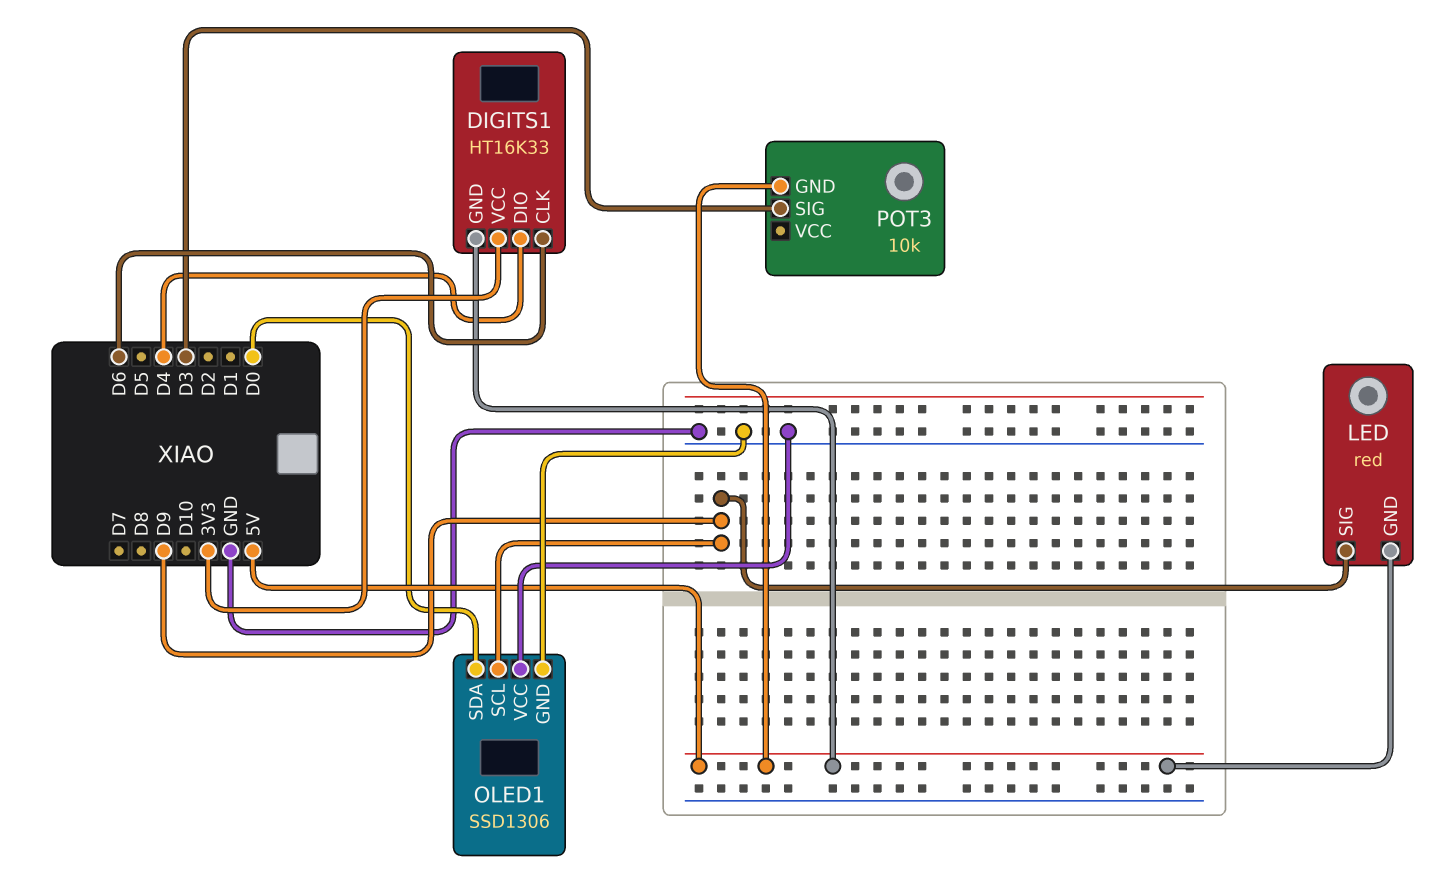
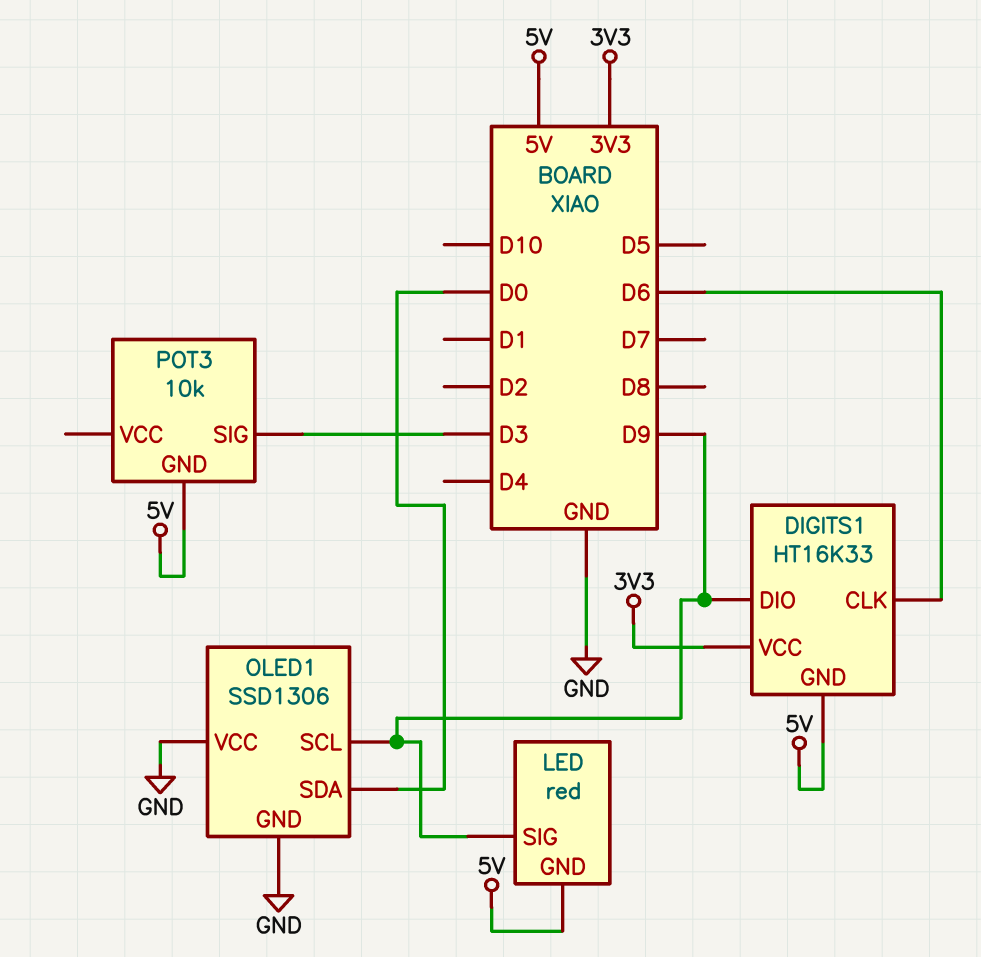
DIGITS1 pin DIO: D4 -> D9

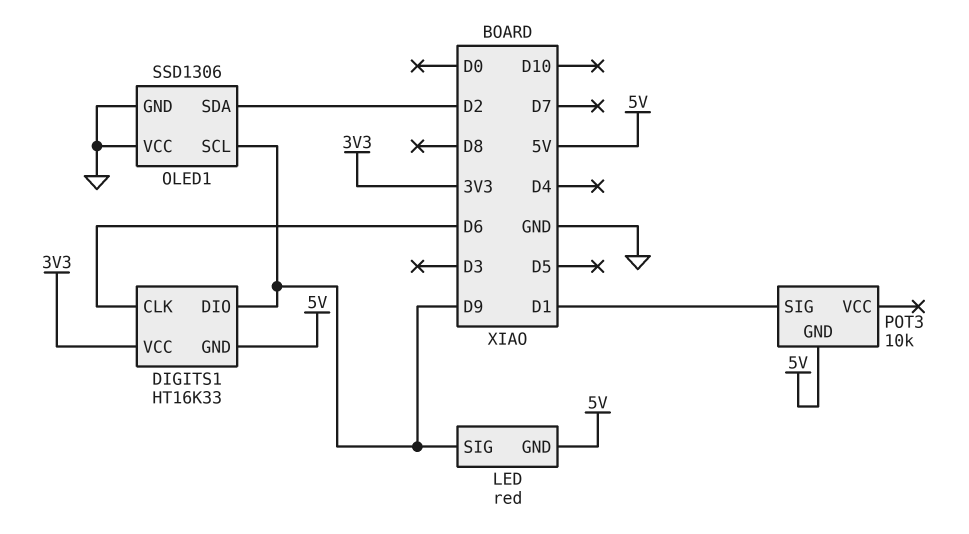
OLED1 pin SDA: D0 -> D2
POT3 pin SIG: D3 -> D1

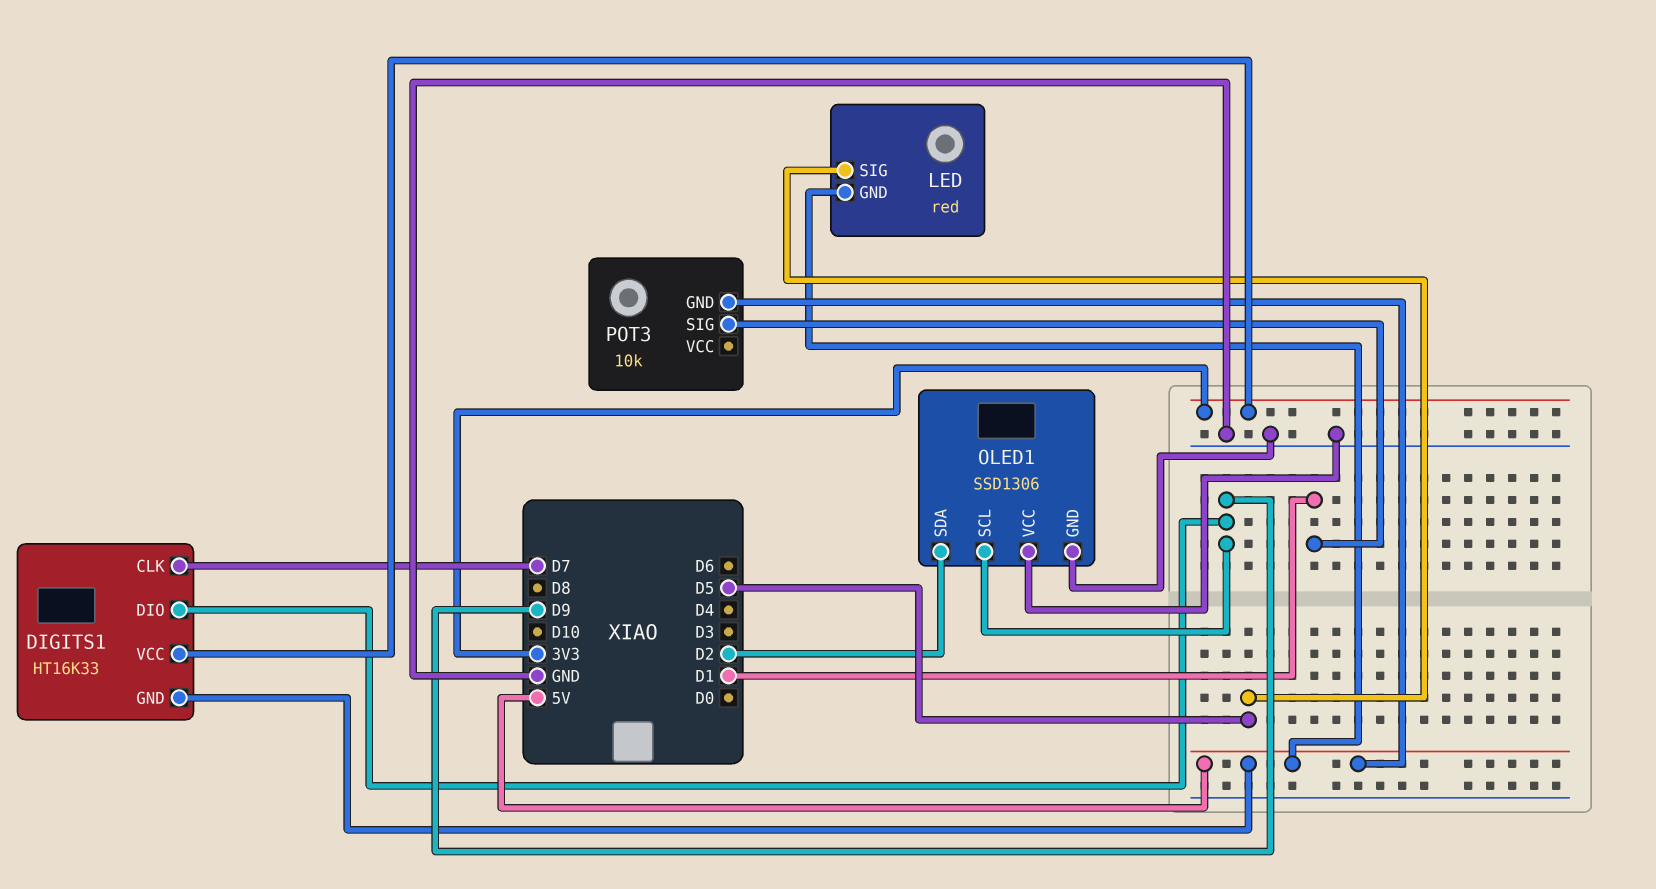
DIGITS1 pin CLK: D6 -> D7
LED pin SIG: D9 -> D5

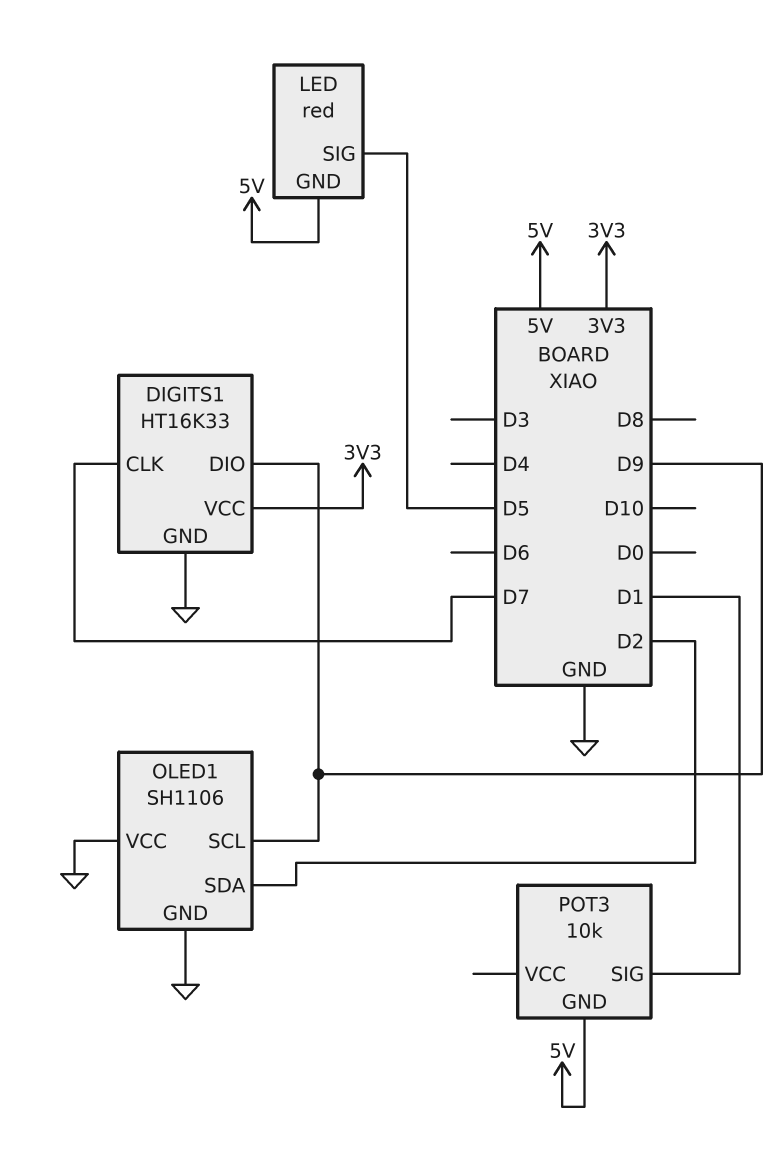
DIGITS1 pin GND: 5V -> GND
OLED1: SSD1306 -> SH1106

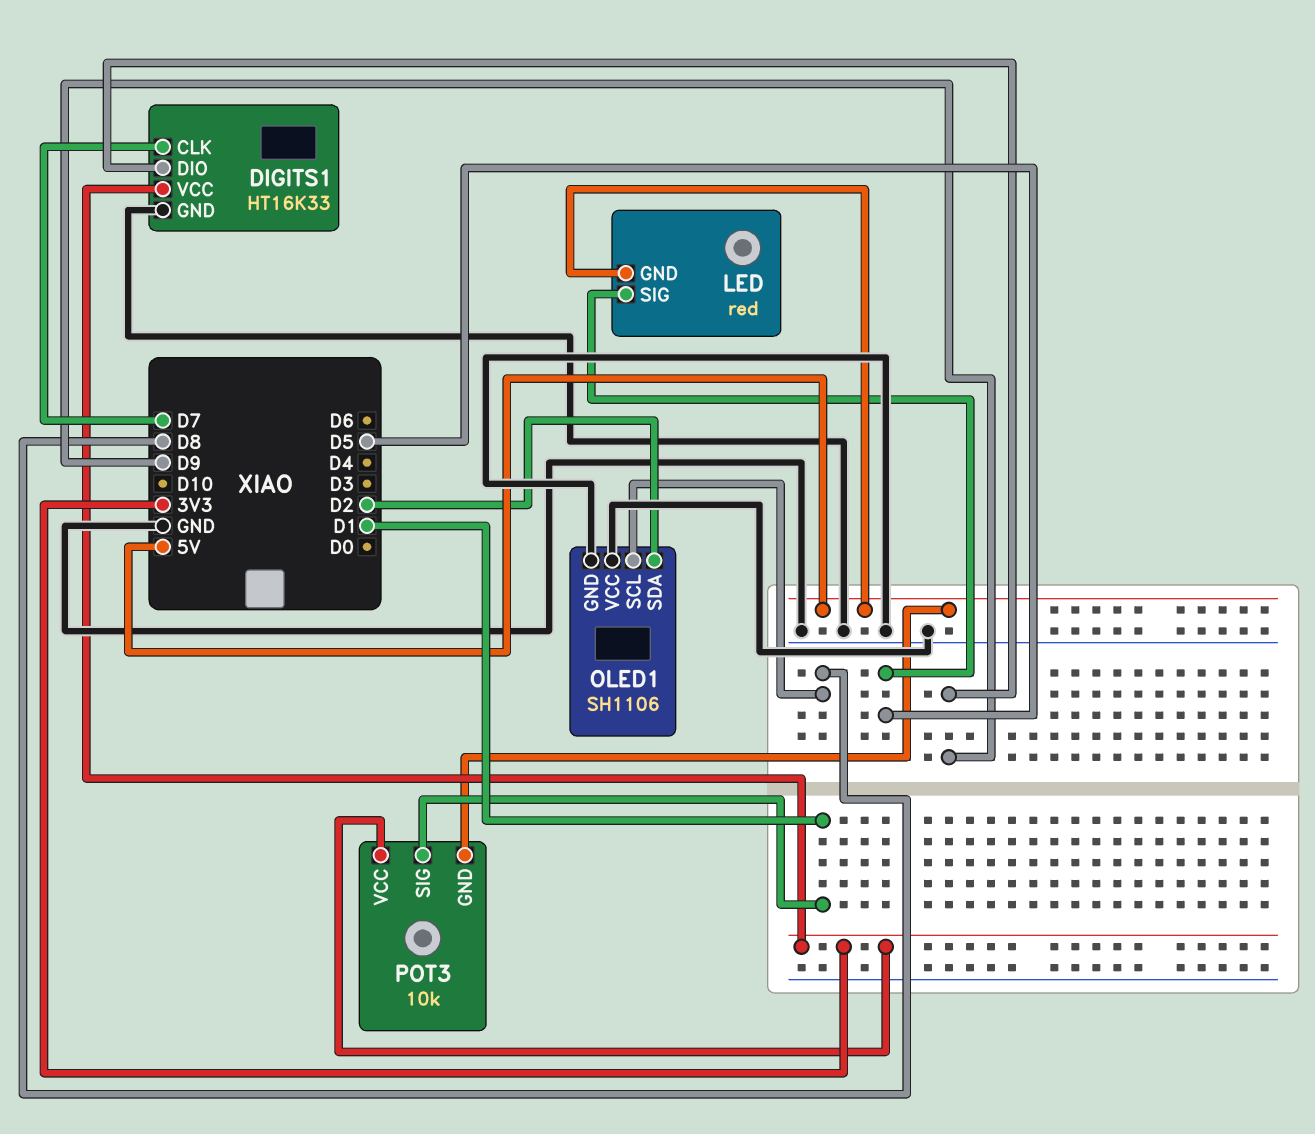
OLED1 pin SCL: D9 -> D8
POT3 pin VCC: none -> 3V3

